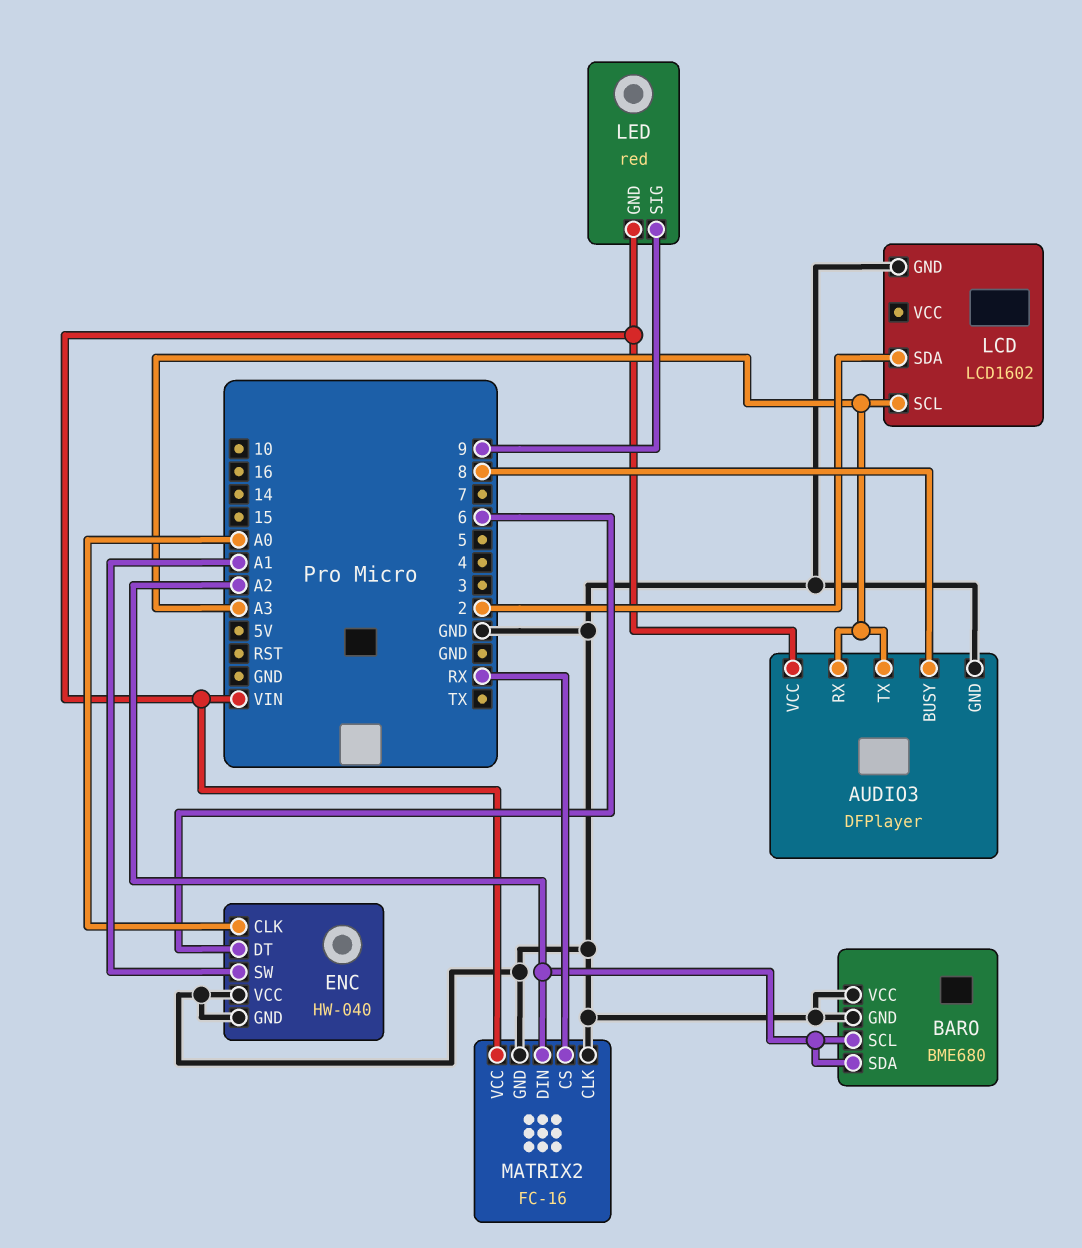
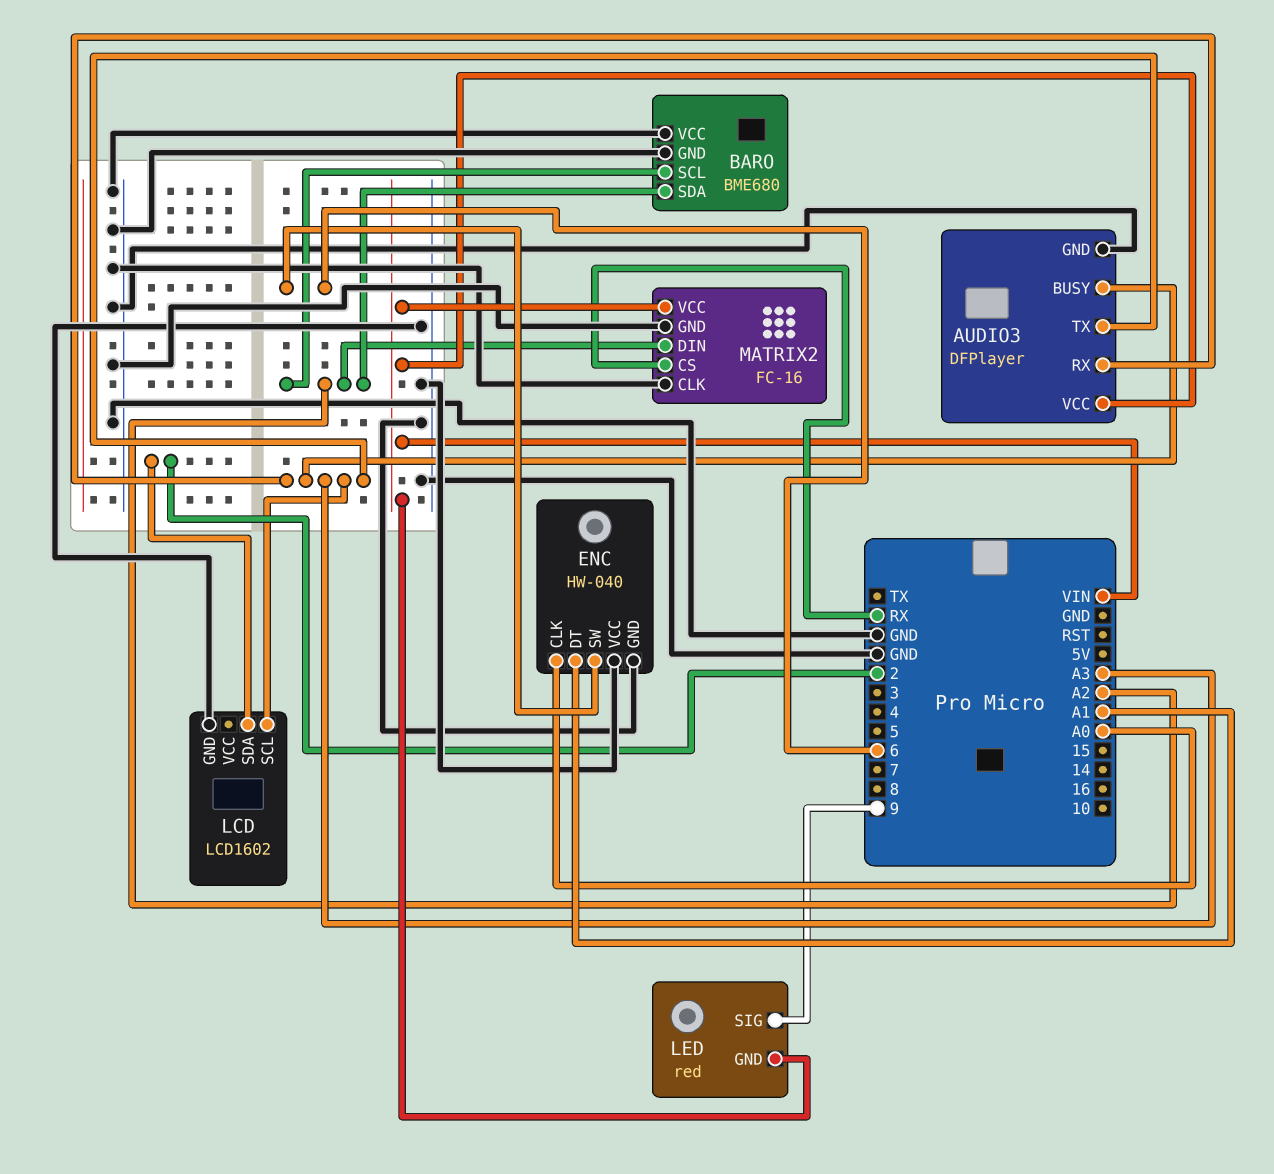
AUDIO3 pin BUSY: 8 -> A3
ENC pin DT: 6 -> A1
ENC pin SW: A1 -> 6

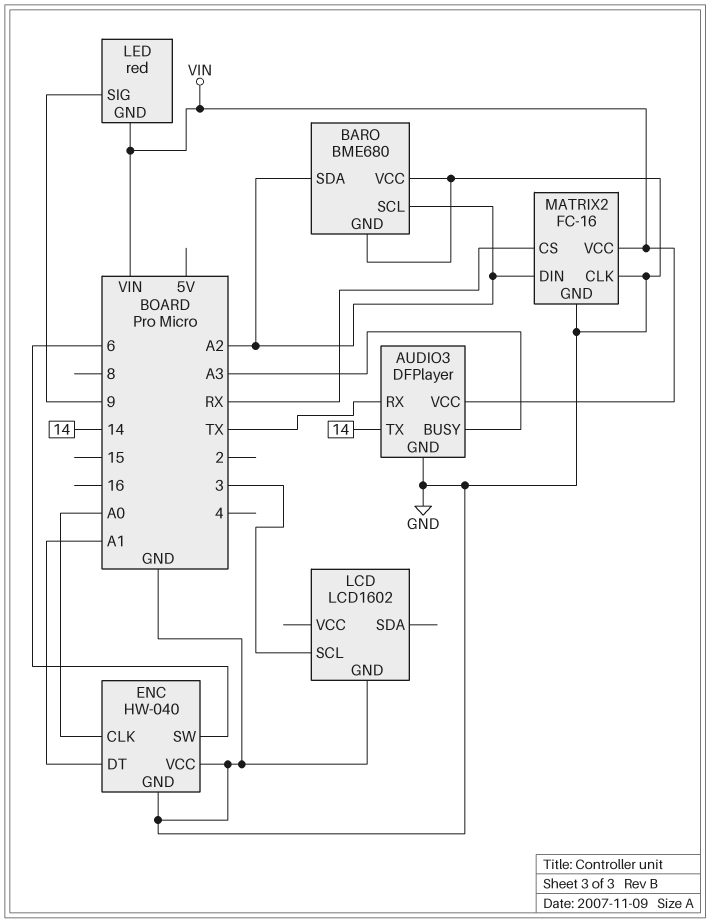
AUDIO3 pin RX: A3 -> TX
AUDIO3 pin TX: A3 -> 14
LCD pin SCL: A3 -> 3
LCD pin SDA: 2 -> none

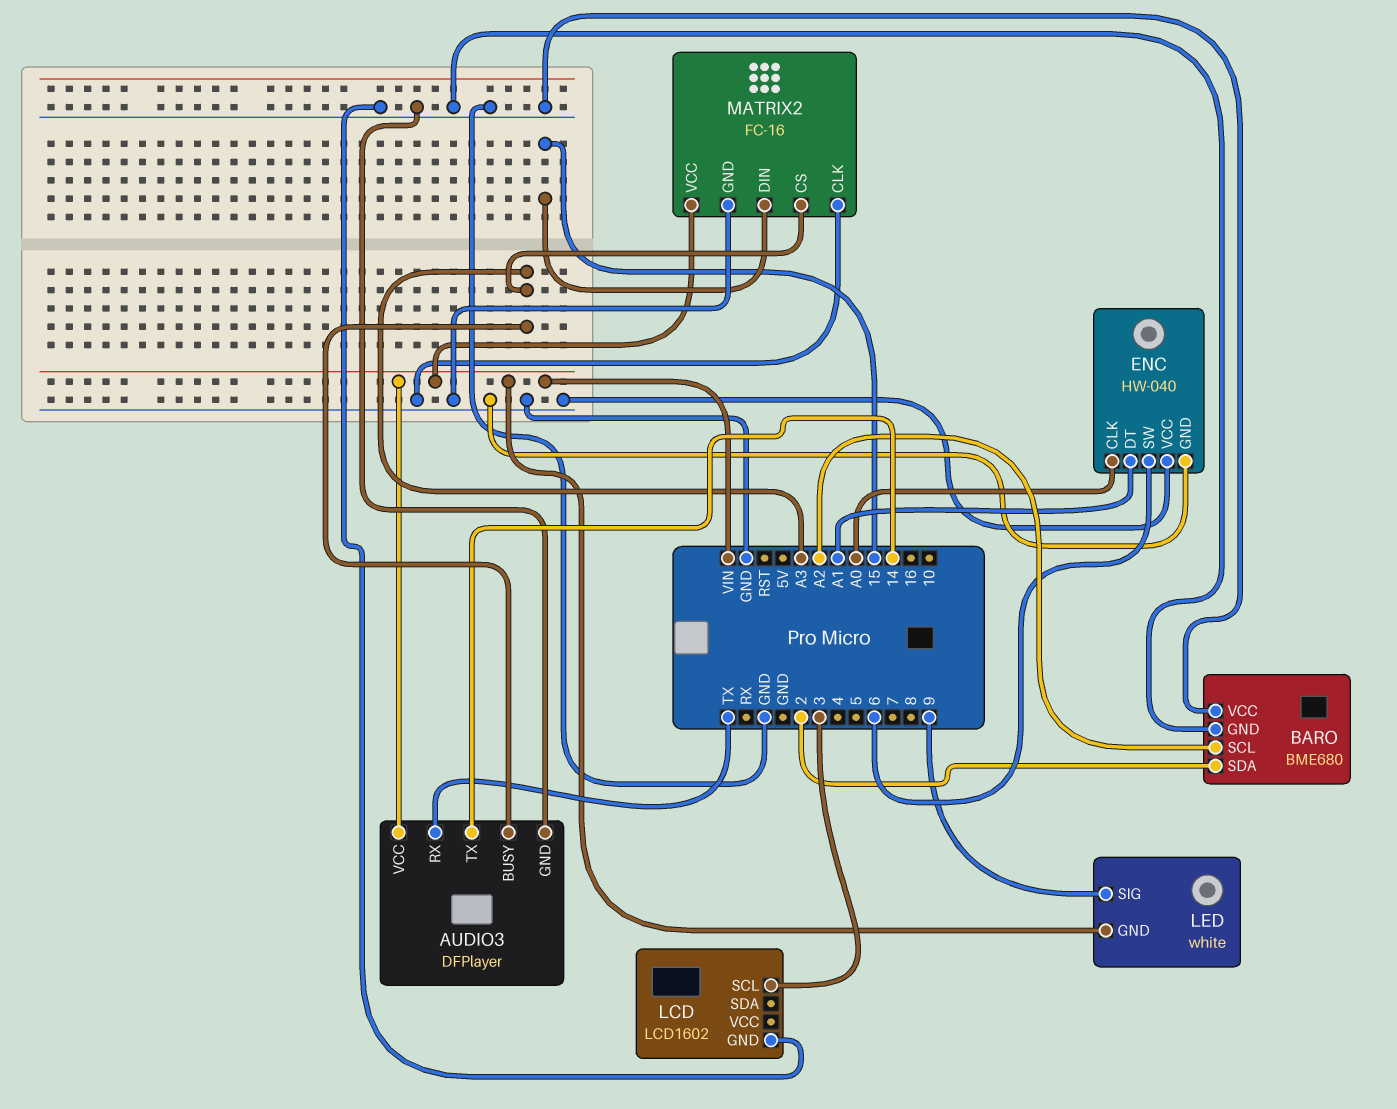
BARO pin SDA: A2 -> 2
LED: red -> white
MATRIX2 pin CS: RX -> A3
MATRIX2 pin DIN: A2 -> 15

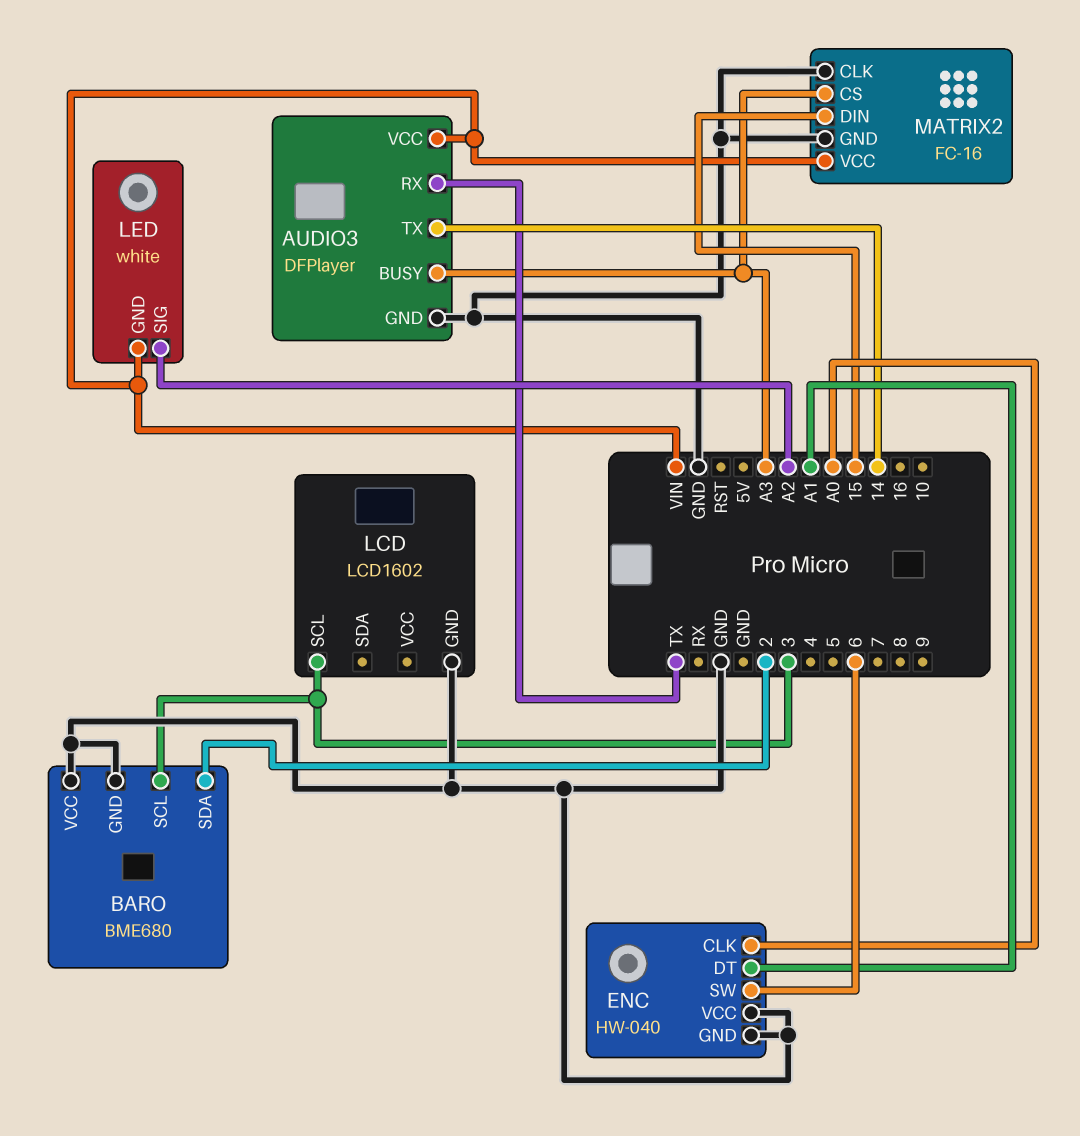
BARO pin SCL: A2 -> 3
LED pin SIG: 9 -> A2

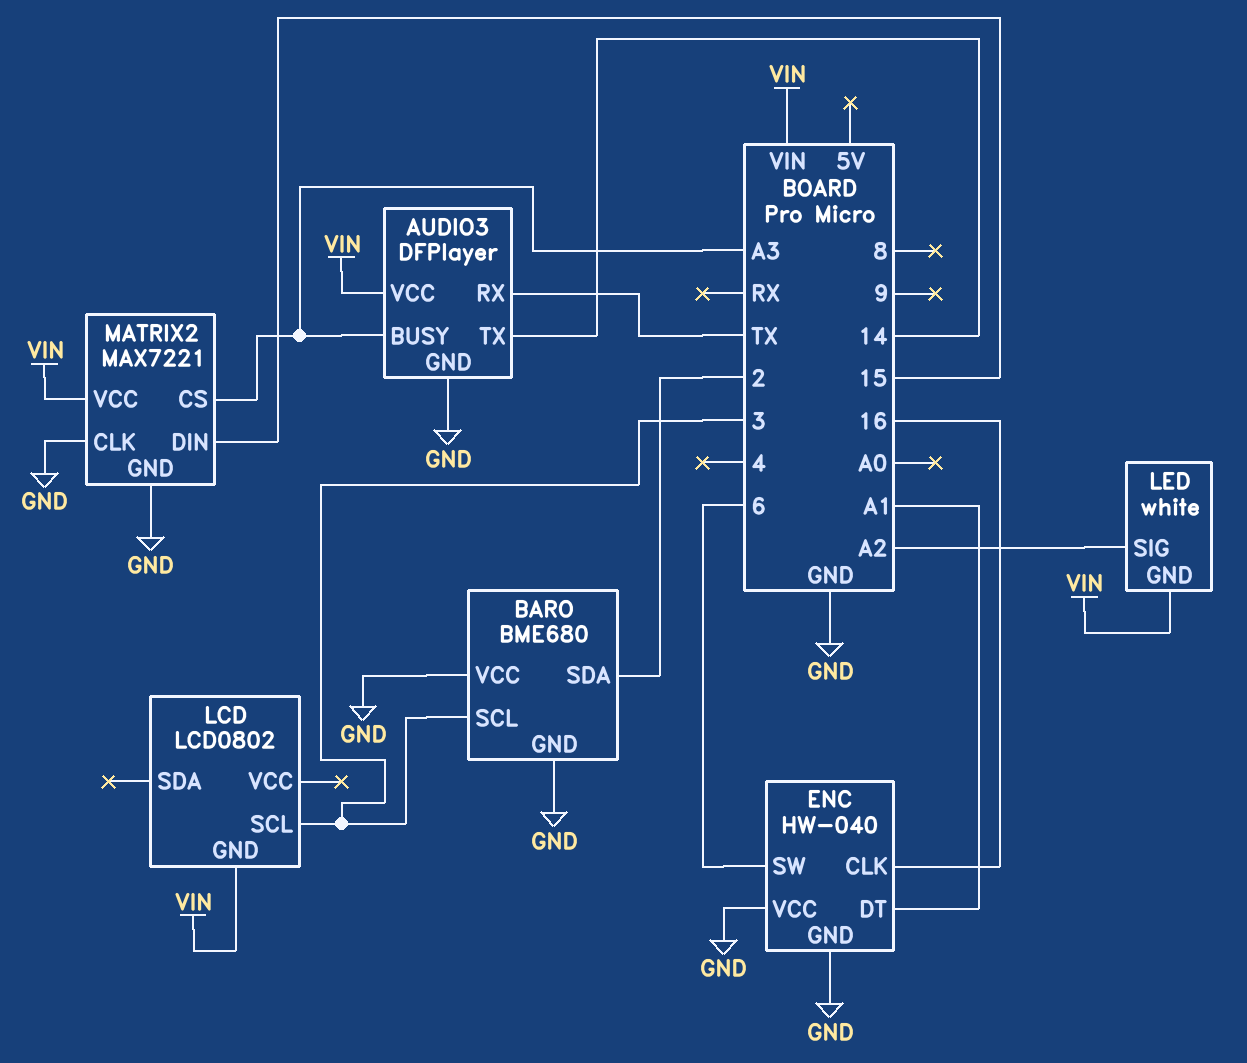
ENC pin CLK: A0 -> 16
LCD: LCD1602 -> LCD0802
LCD pin GND: GND -> VIN
MATRIX2: FC-16 -> MAX7221

